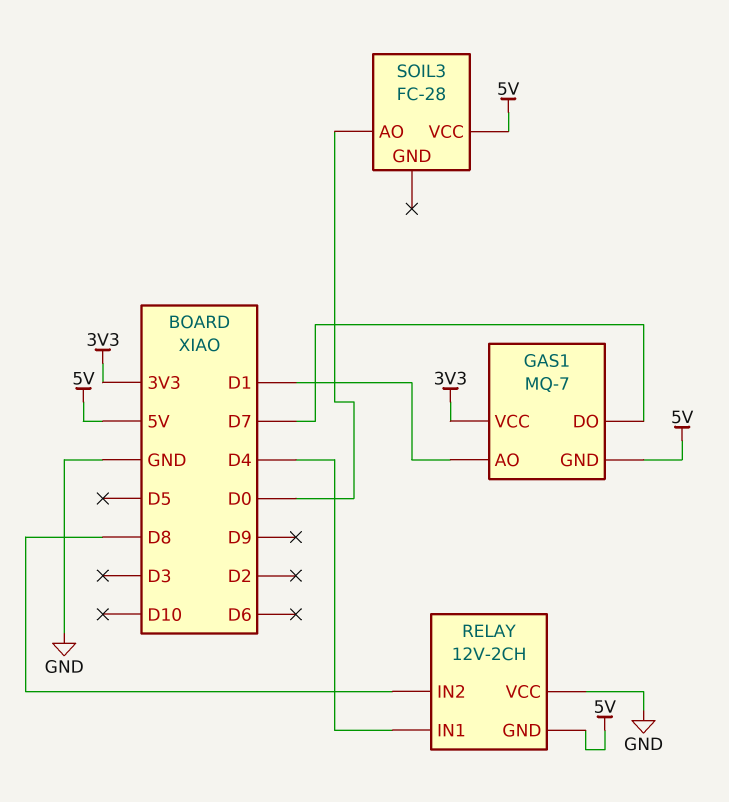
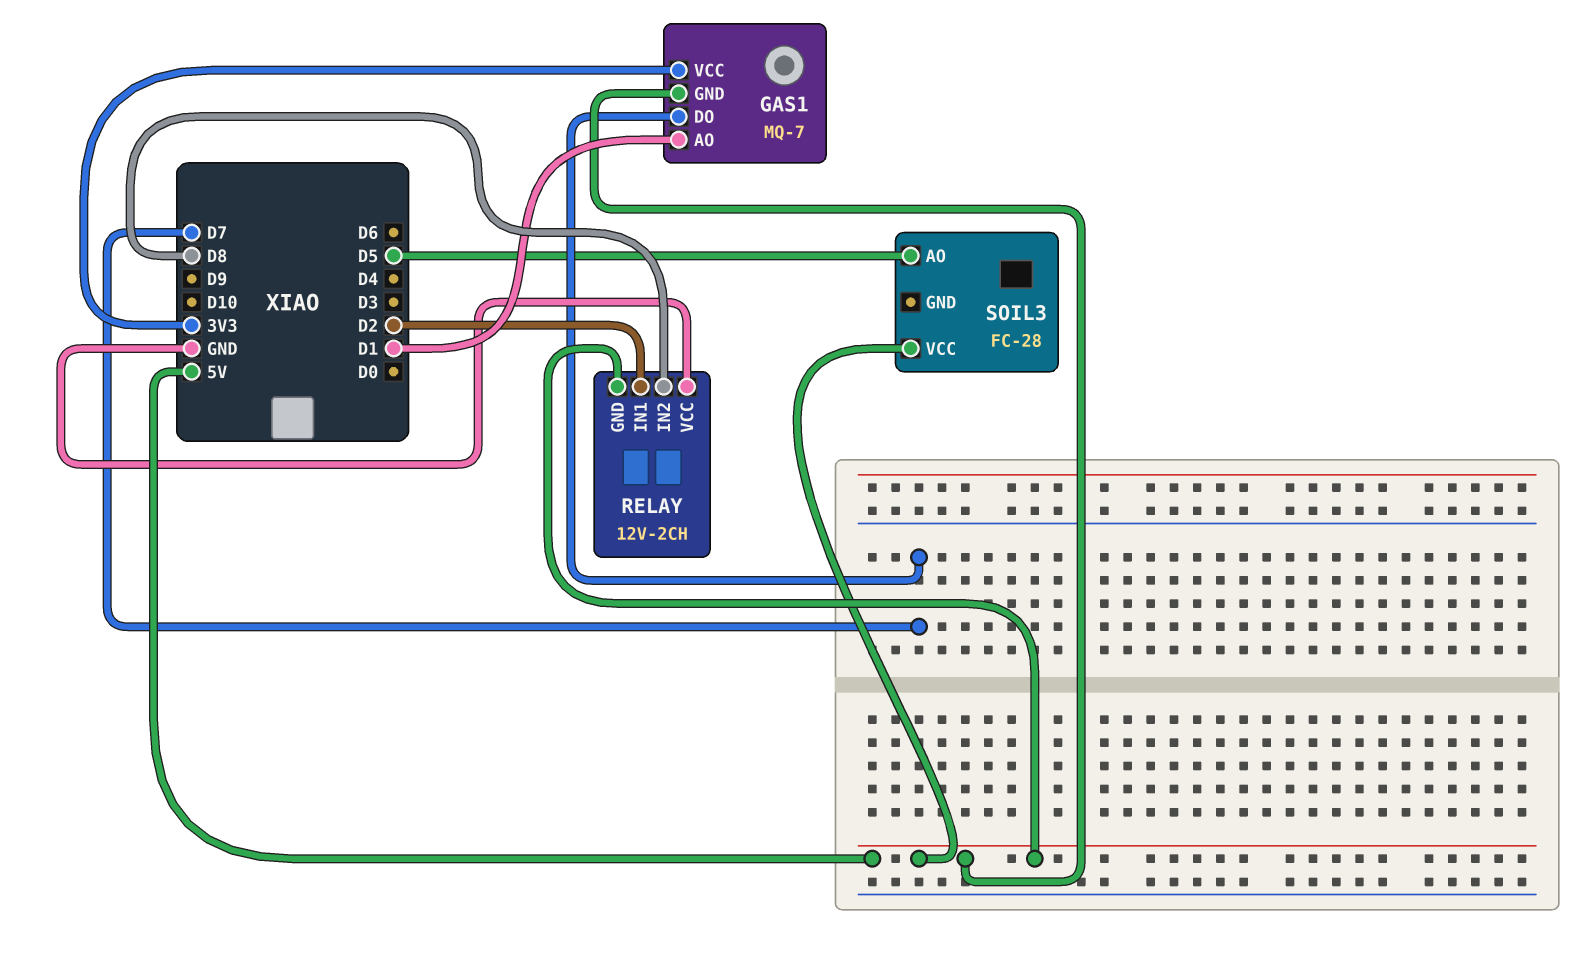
RELAY pin IN1: D4 -> D2
SOIL3 pin AO: D0 -> D5

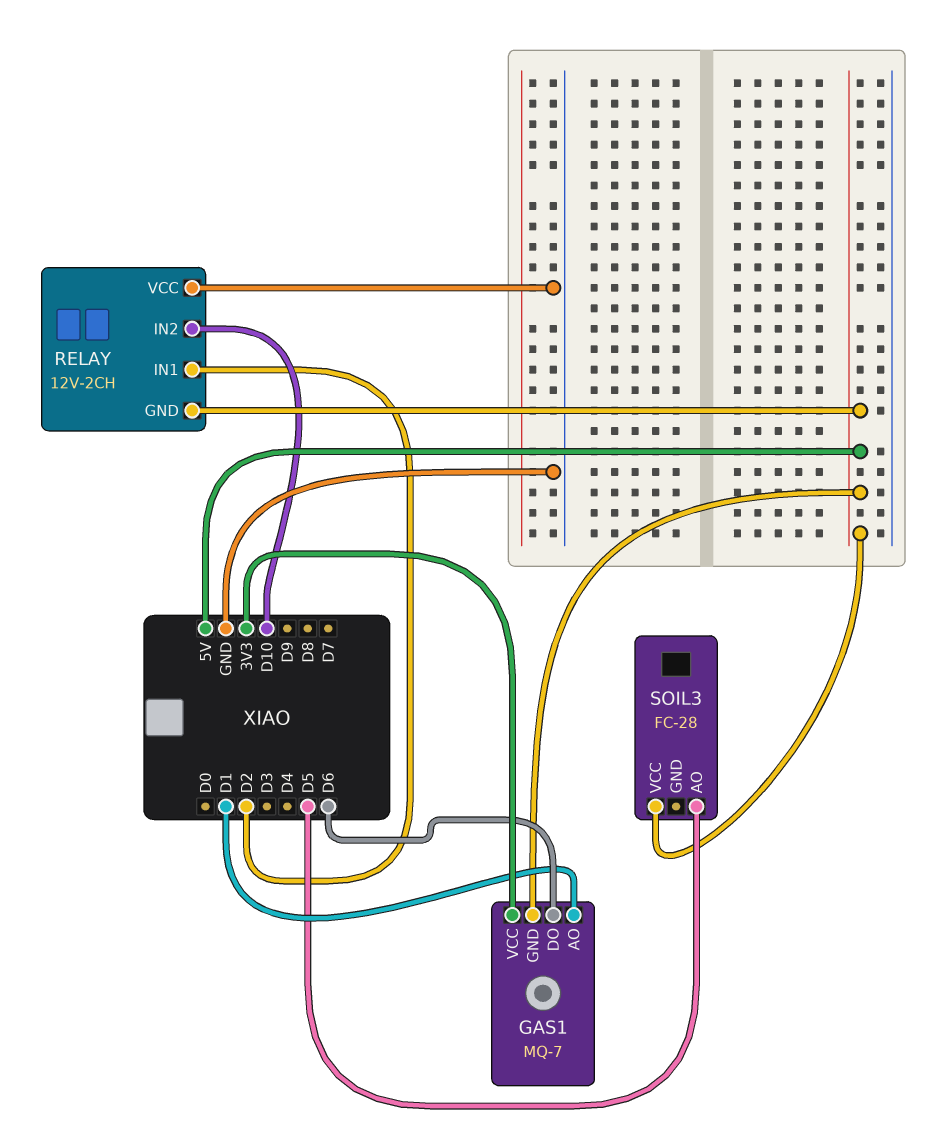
GAS1 pin DO: D7 -> D6
RELAY pin IN2: D8 -> D10

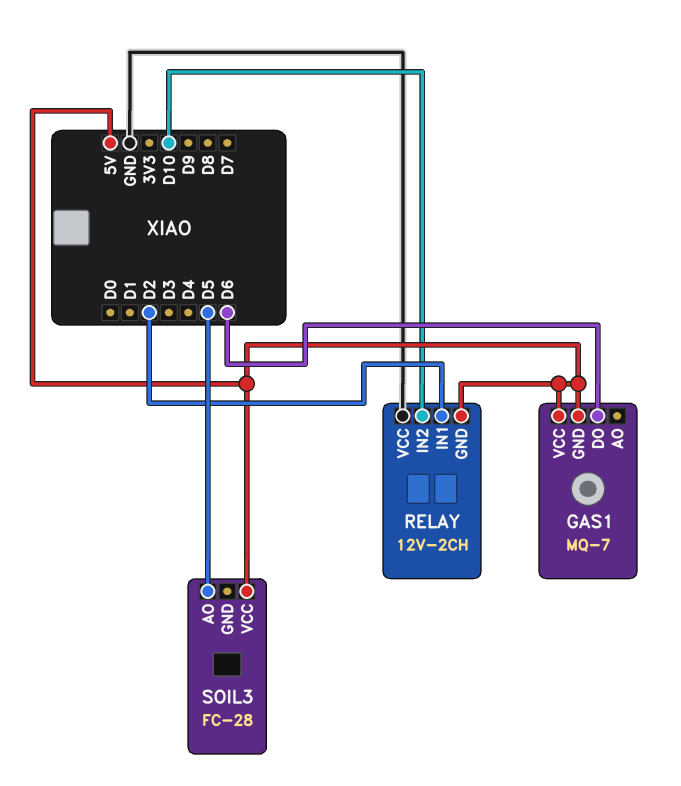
GAS1 pin AO: D1 -> none
GAS1 pin VCC: 3V3 -> 5V

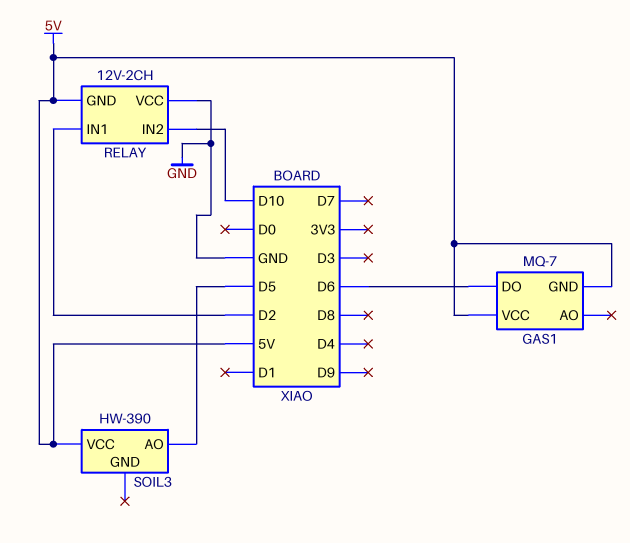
SOIL3: FC-28 -> HW-390

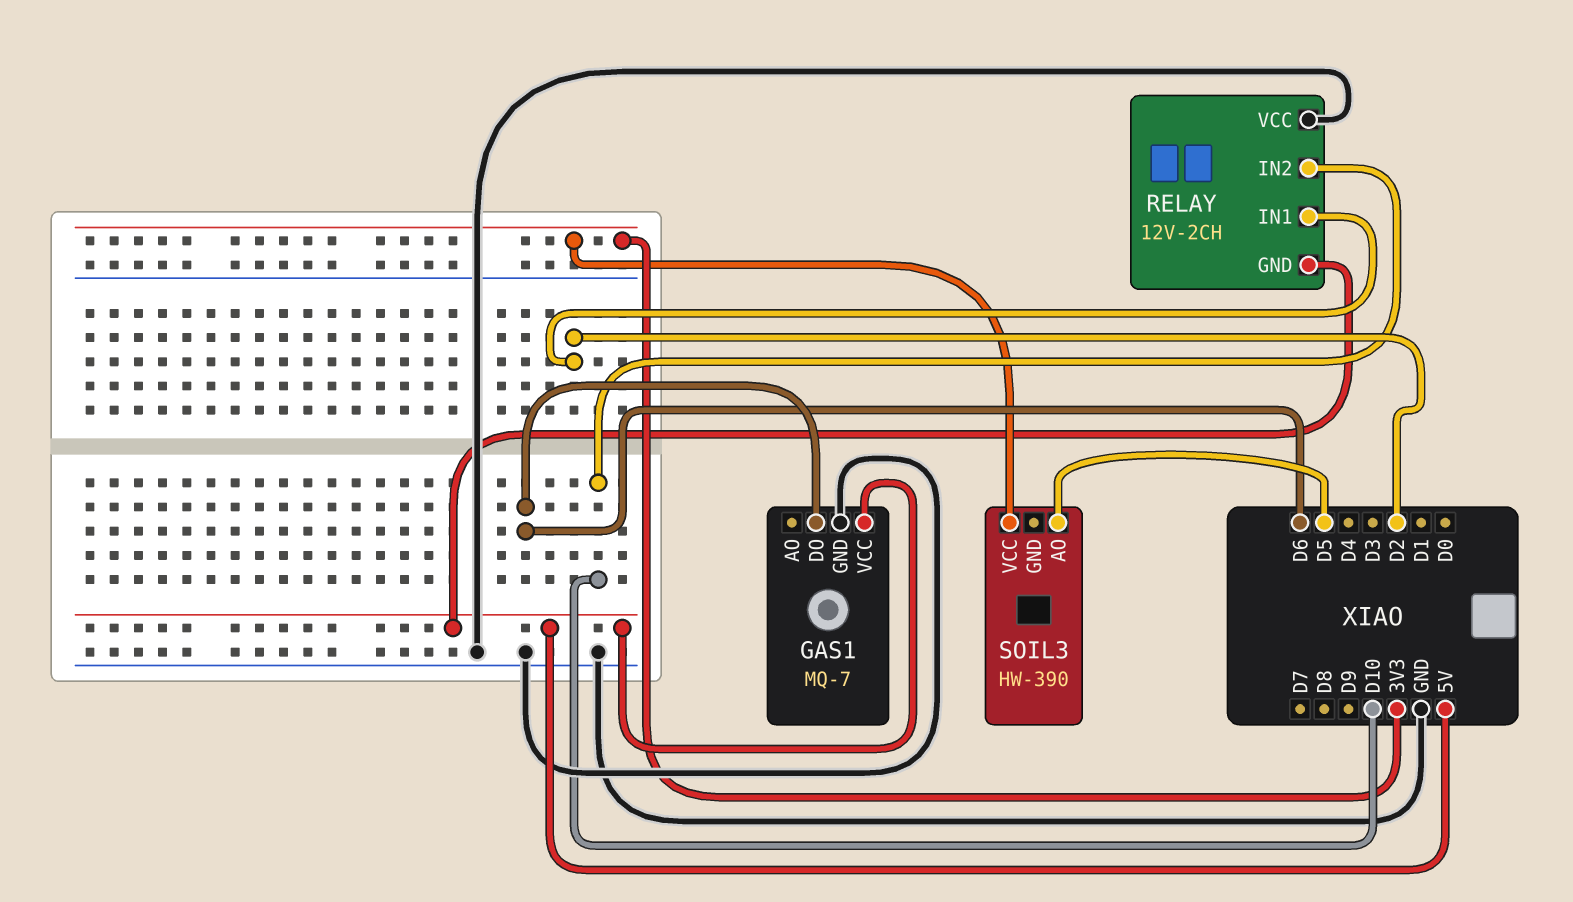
GAS1 pin GND: 5V -> GND
SOIL3 pin VCC: 5V -> 3V3

